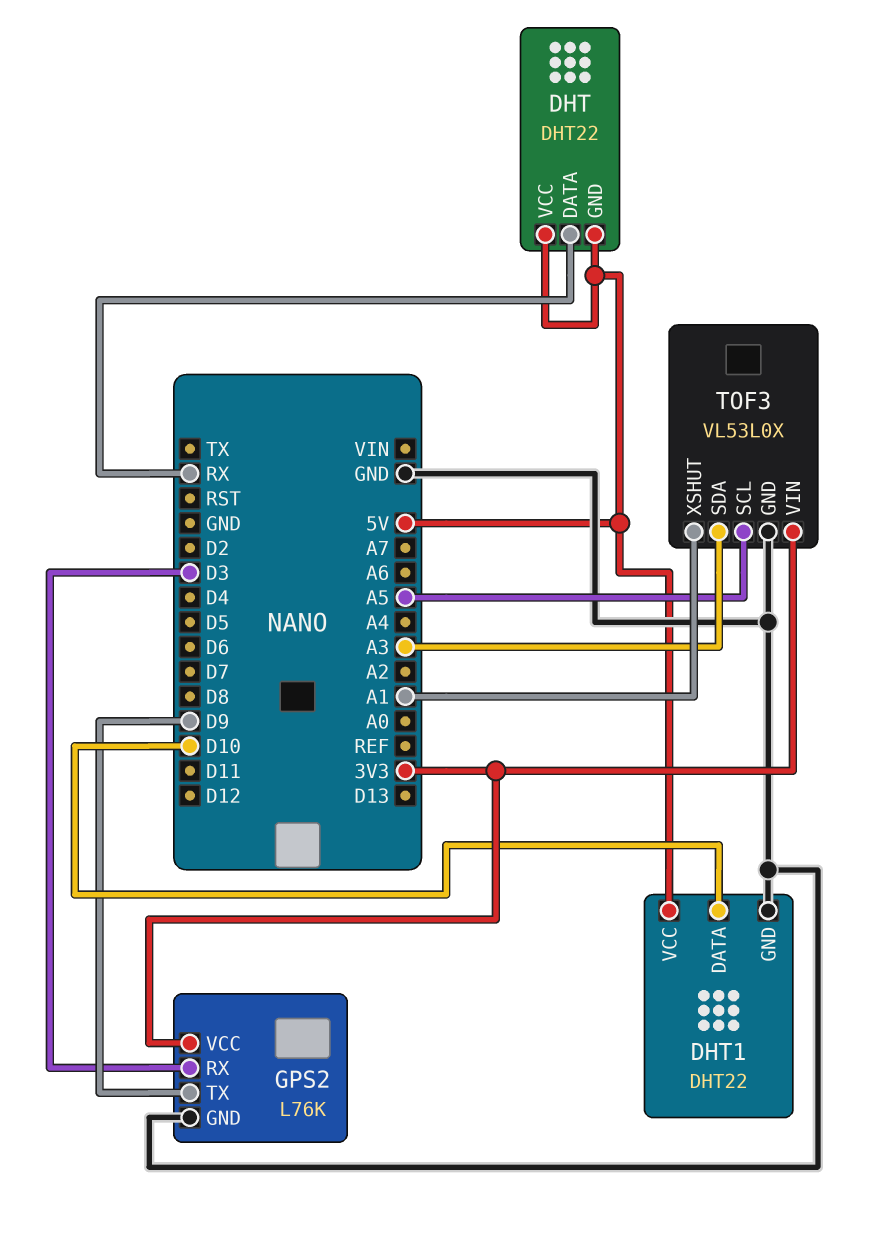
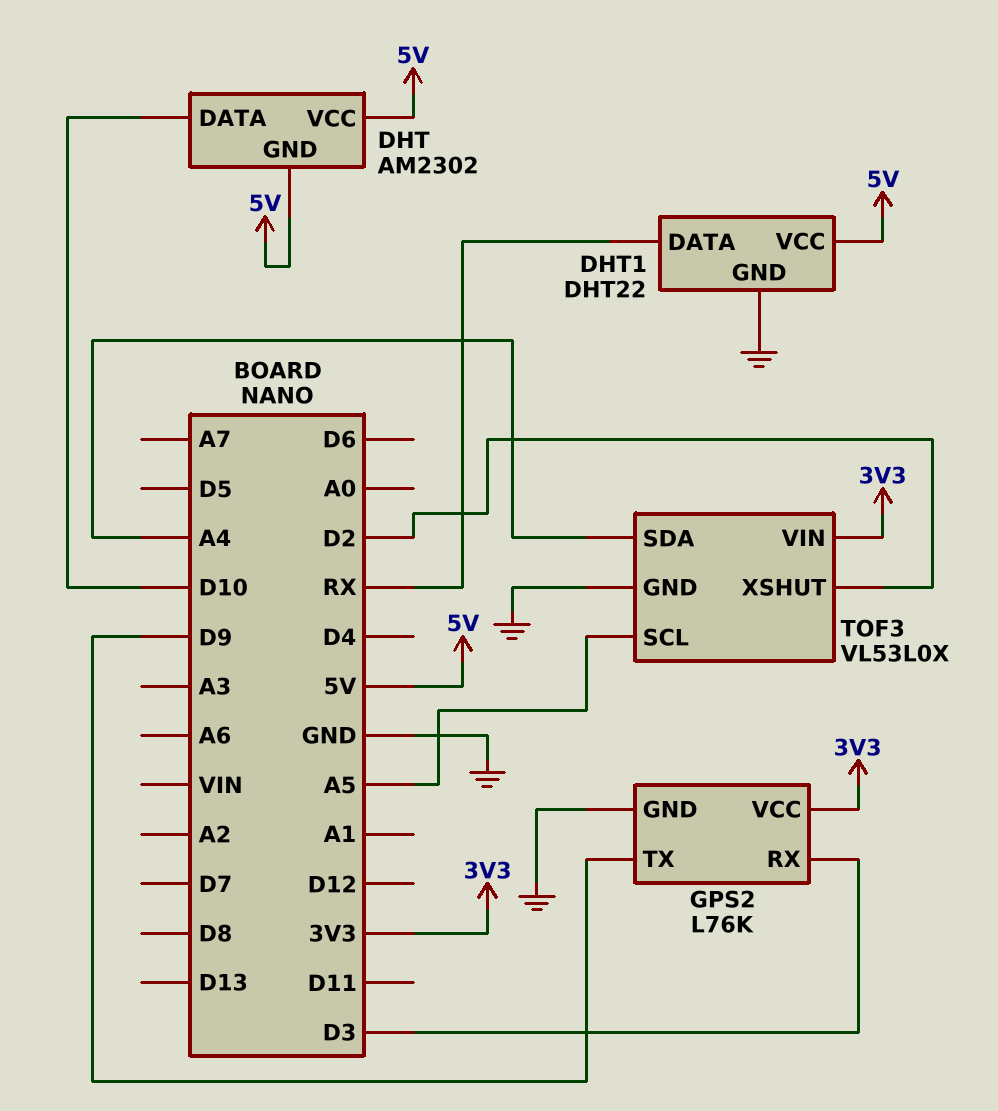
DHT: DHT22 -> AM2302
DHT pin DATA: RX -> D10
DHT1 pin DATA: D10 -> RX
TOF3 pin SDA: A3 -> A4
TOF3 pin XSHUT: A1 -> D2

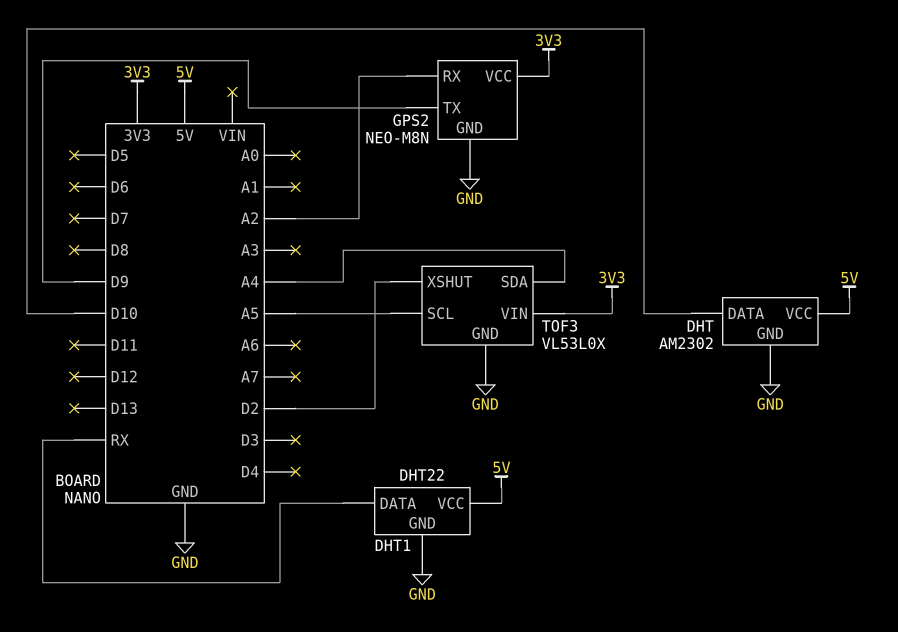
DHT pin GND: 5V -> GND
GPS2: L76K -> NEO-M8N
GPS2 pin RX: D3 -> A2

